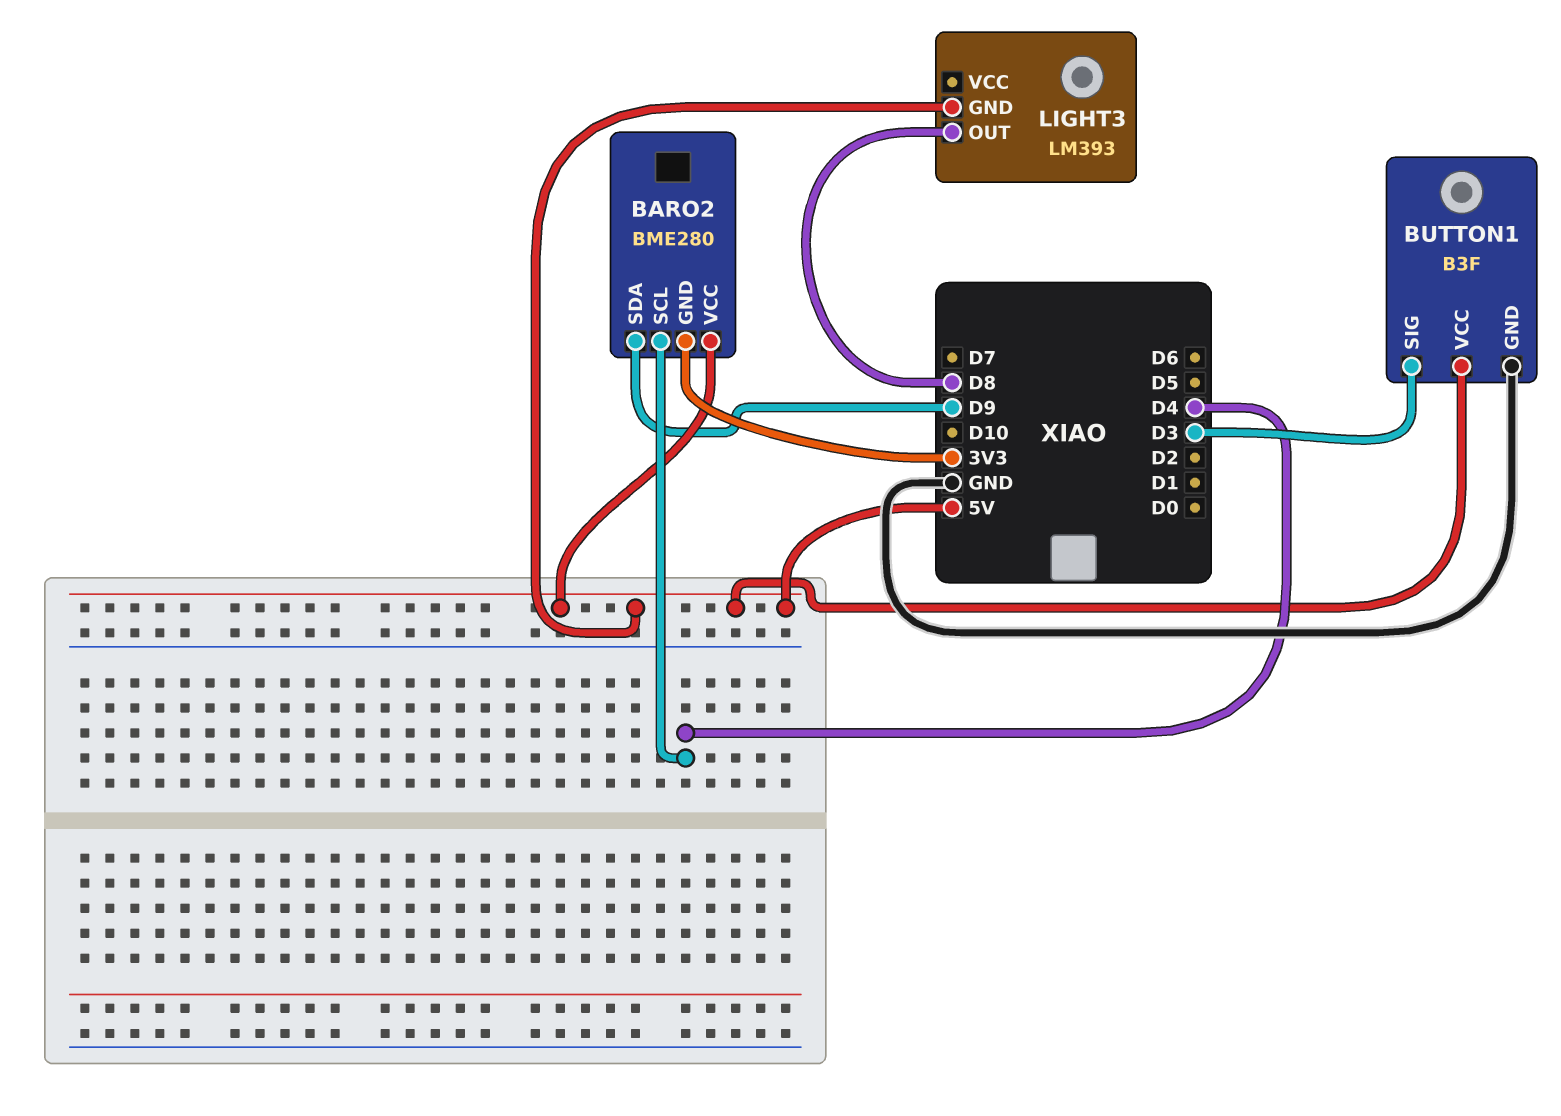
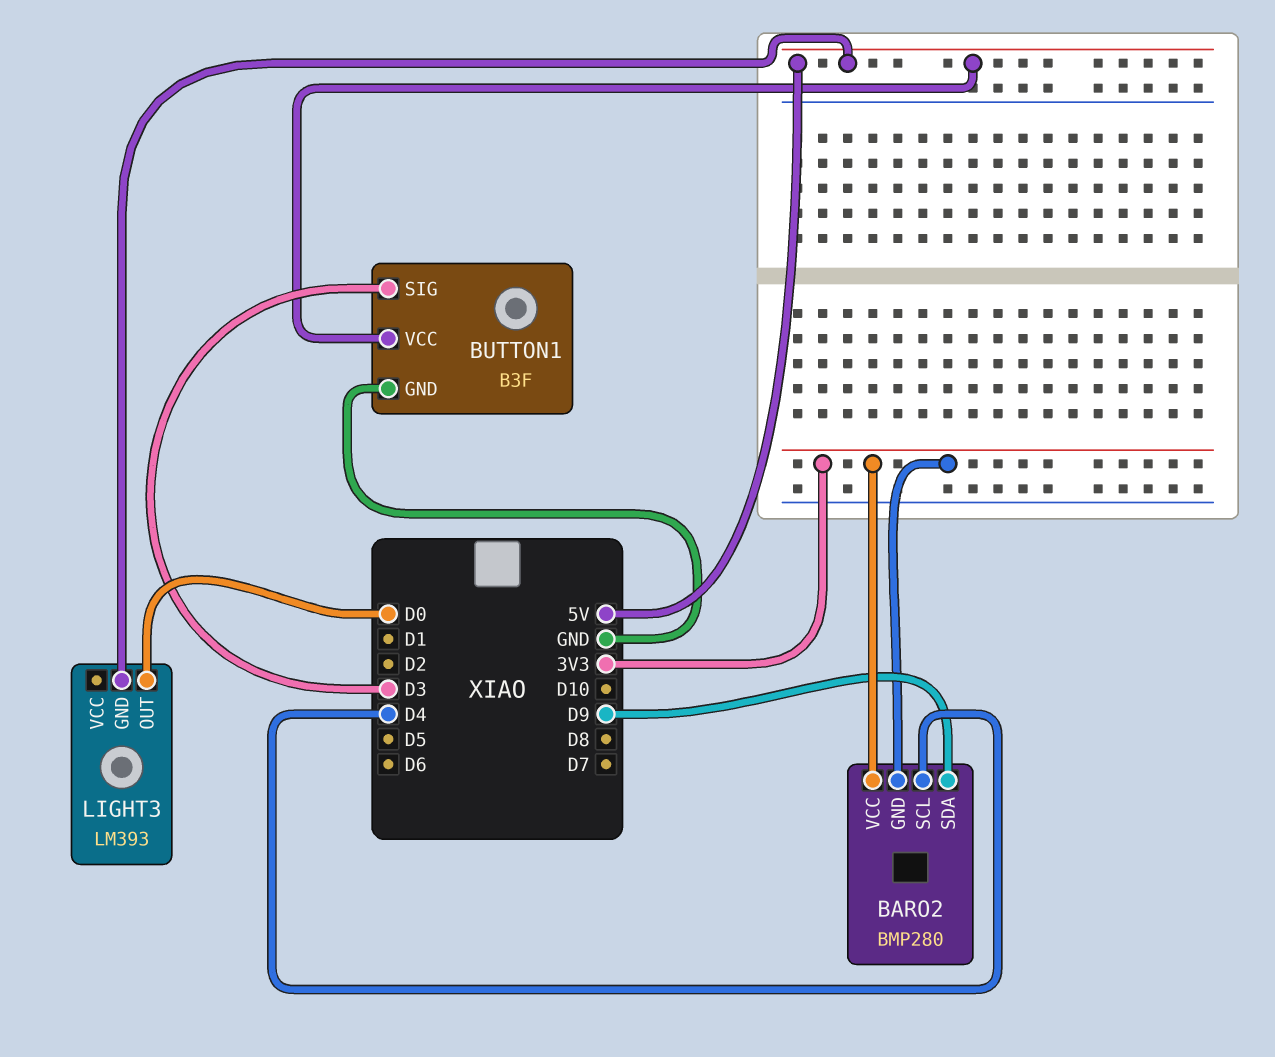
BARO2: BME280 -> BMP280
BARO2 pin VCC: 5V -> 3V3
LIGHT3 pin OUT: D8 -> D0

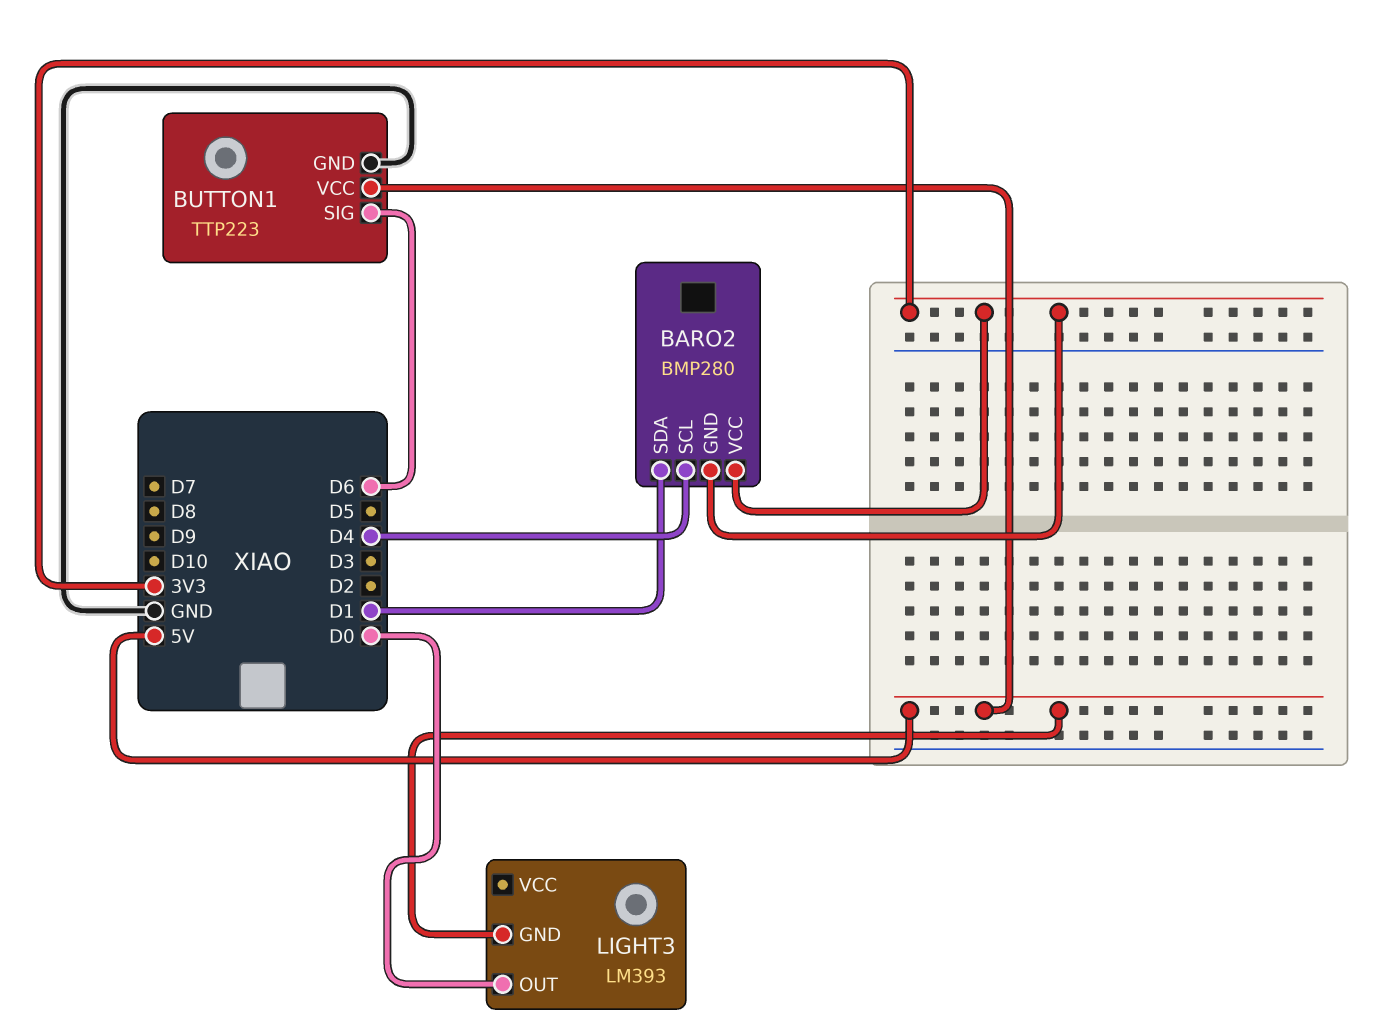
BARO2 pin SDA: D9 -> D1
BUTTON1: B3F -> TTP223
BUTTON1 pin SIG: D3 -> D6

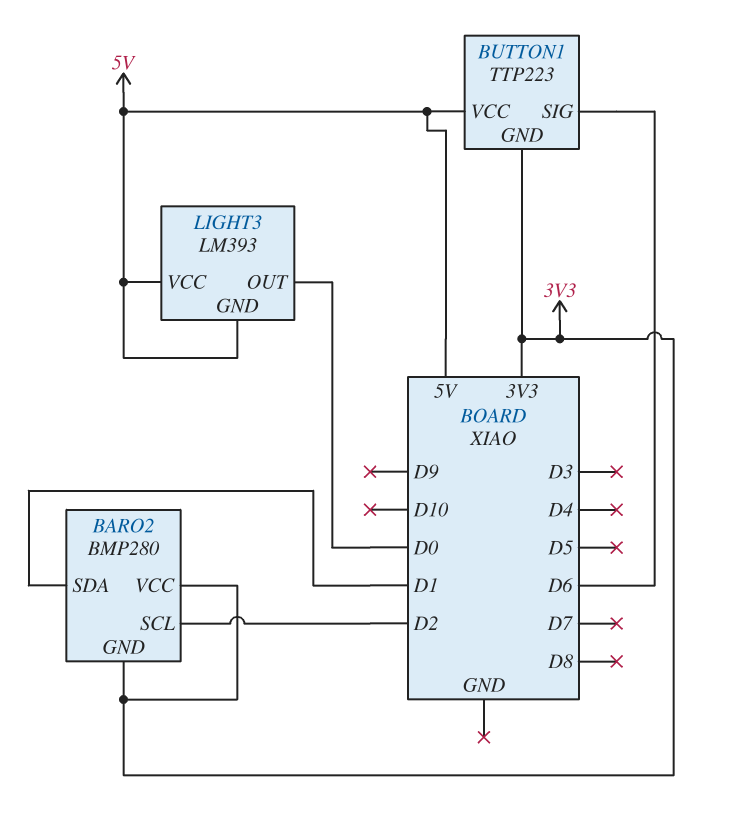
BARO2 pin SCL: D4 -> D2
BUTTON1 pin GND: GND -> 3V3
LIGHT3 pin VCC: none -> 5V

